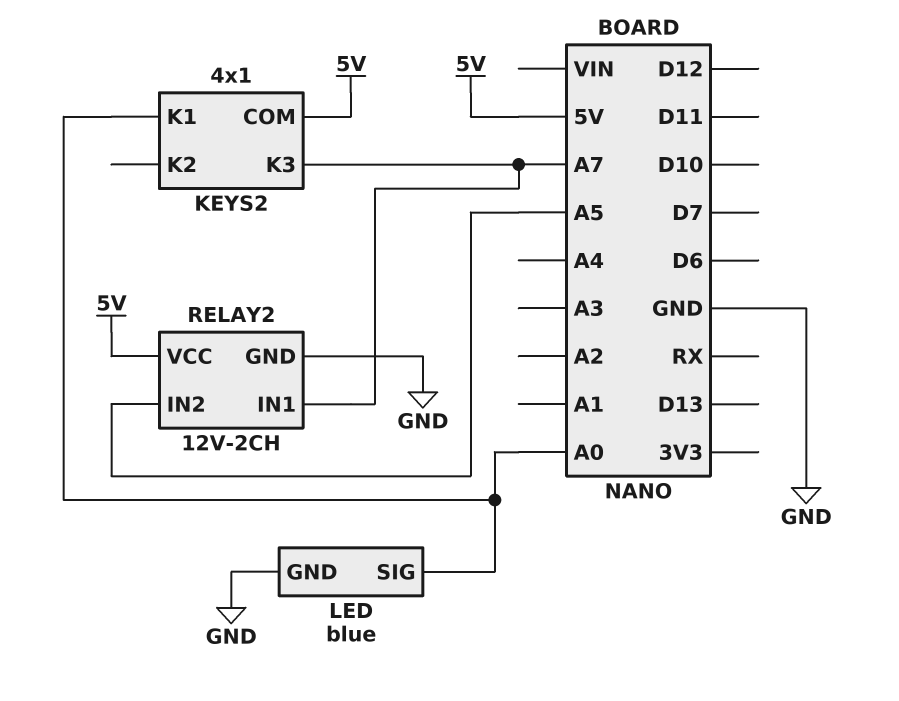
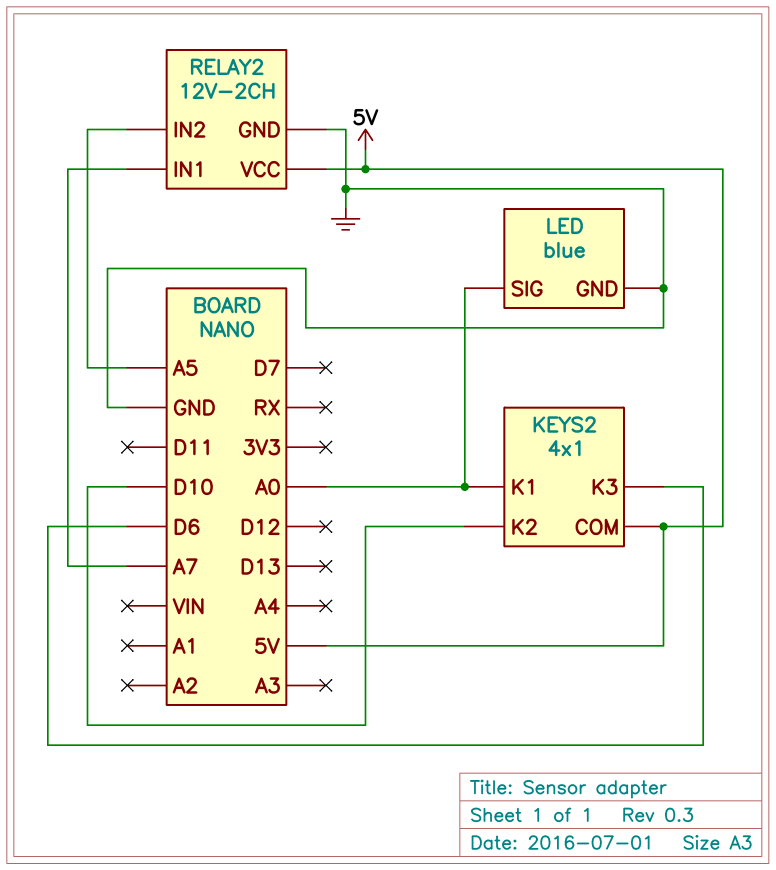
KEYS2 pin K2: none -> D10
KEYS2 pin K3: A7 -> D6

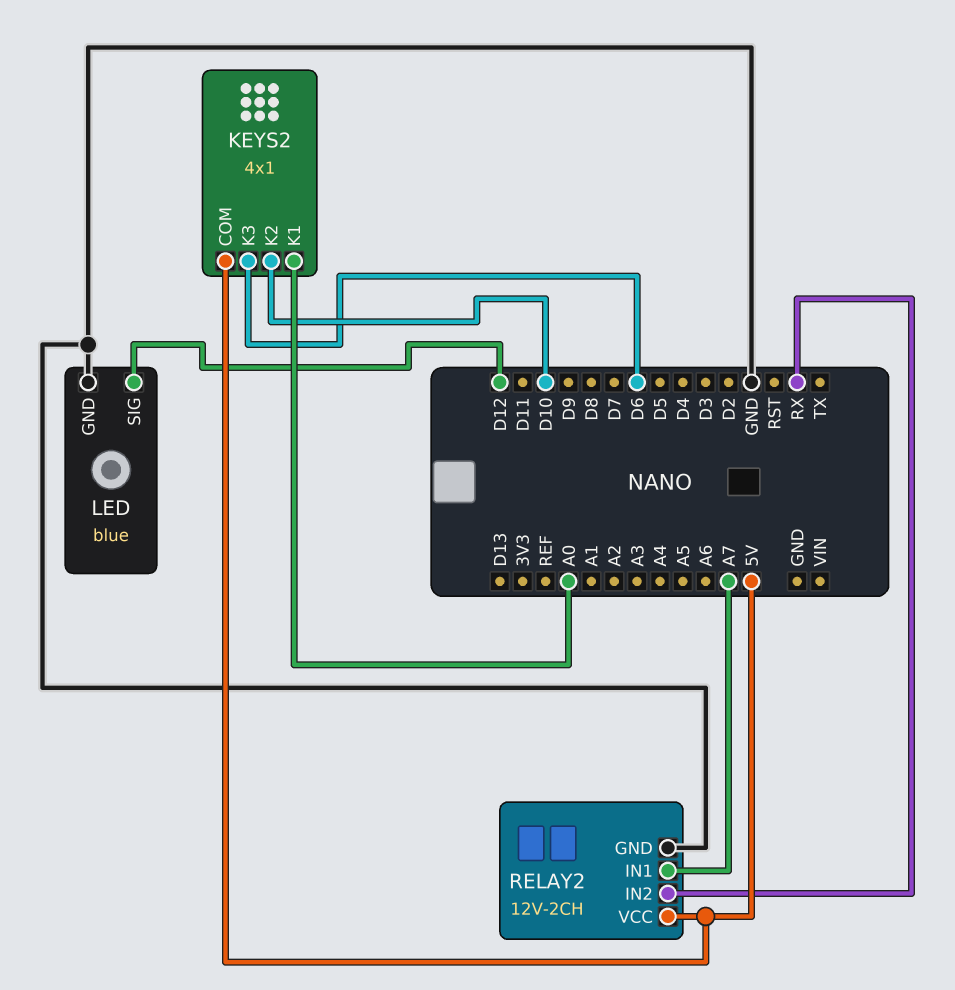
LED pin SIG: A0 -> D12
RELAY2 pin IN2: A5 -> RX

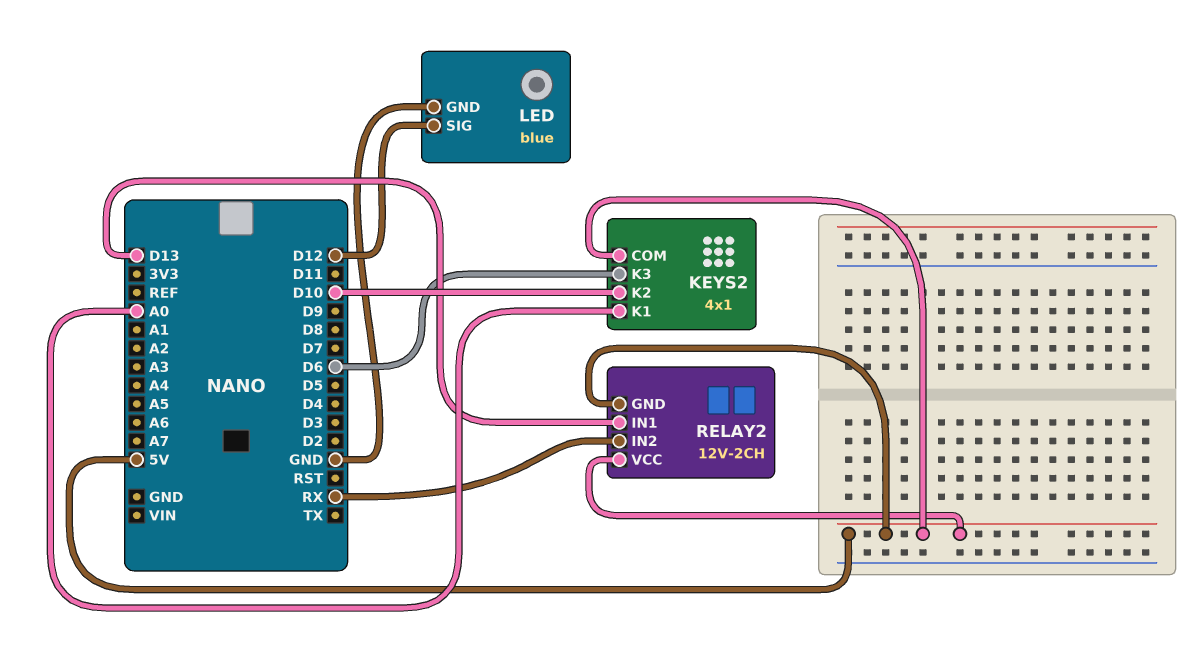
RELAY2 pin GND: GND -> 5V
RELAY2 pin IN1: A7 -> D13

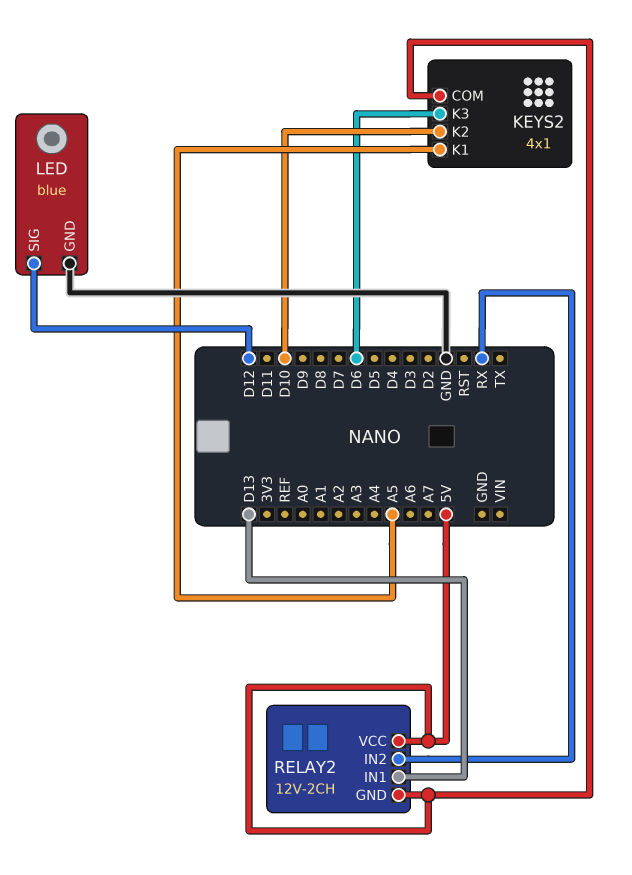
KEYS2 pin K1: A0 -> A5

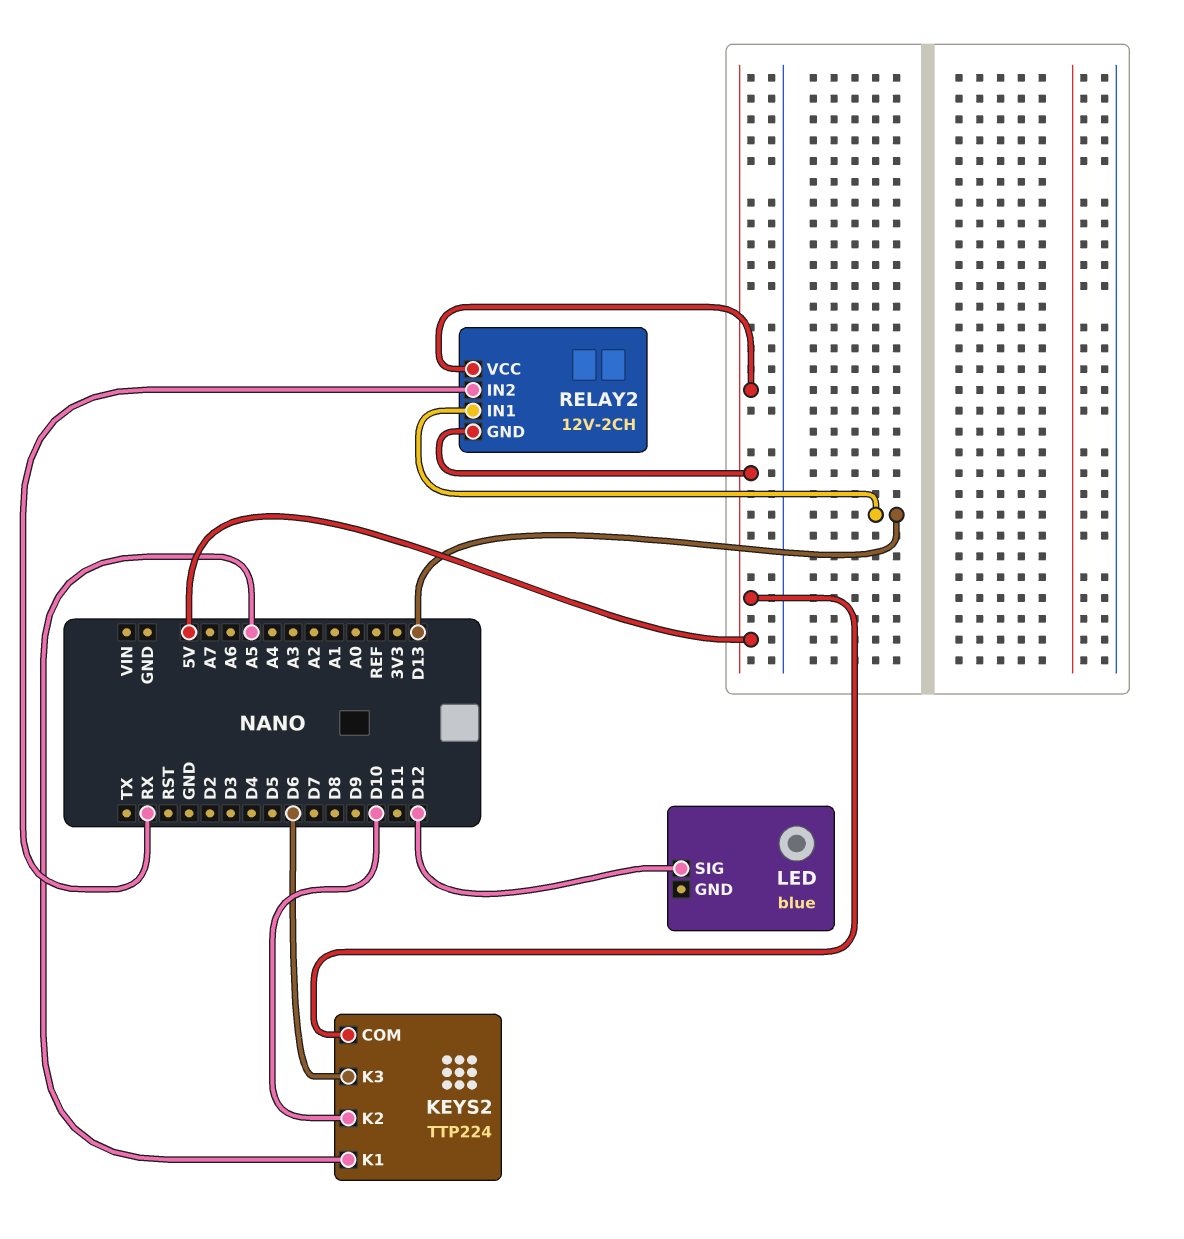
KEYS2: 4x1 -> TTP224
LED pin GND: GND -> none

